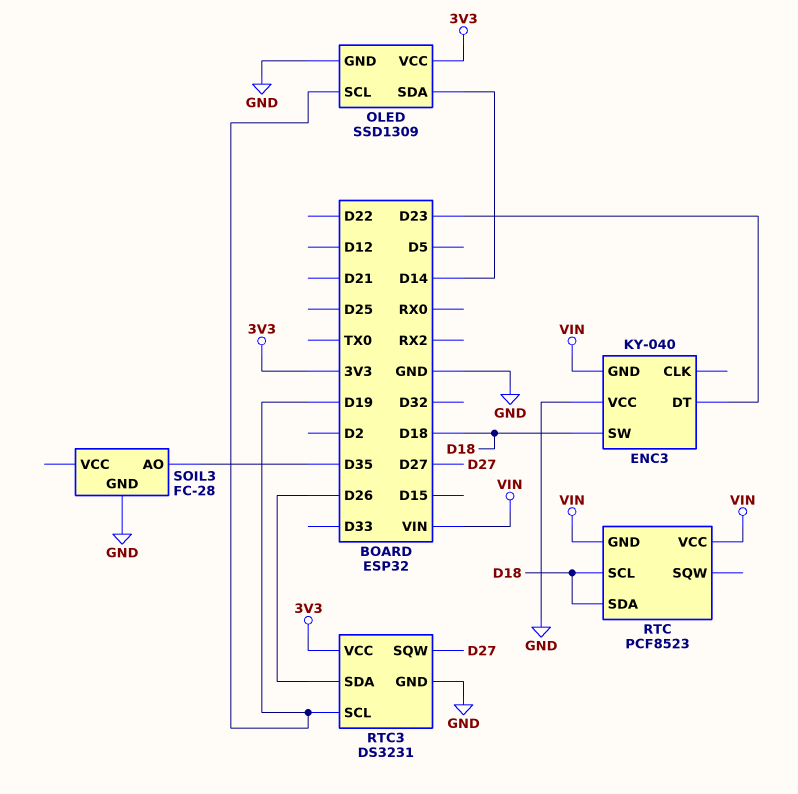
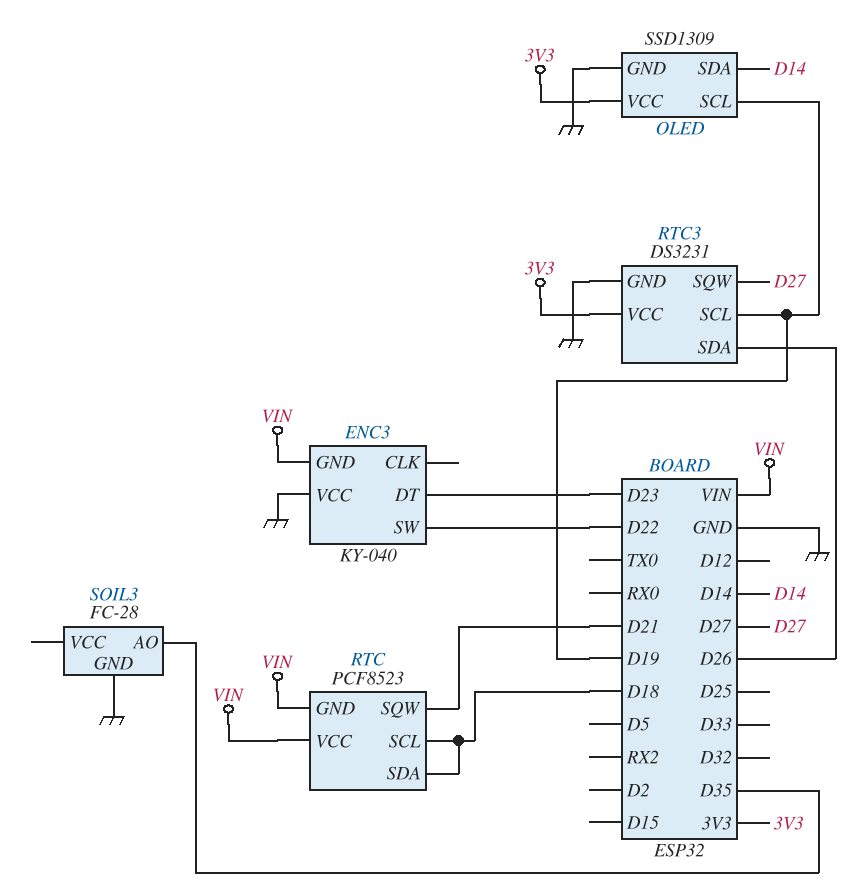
ENC3 pin SW: D18 -> D22
RTC pin SQW: none -> D21

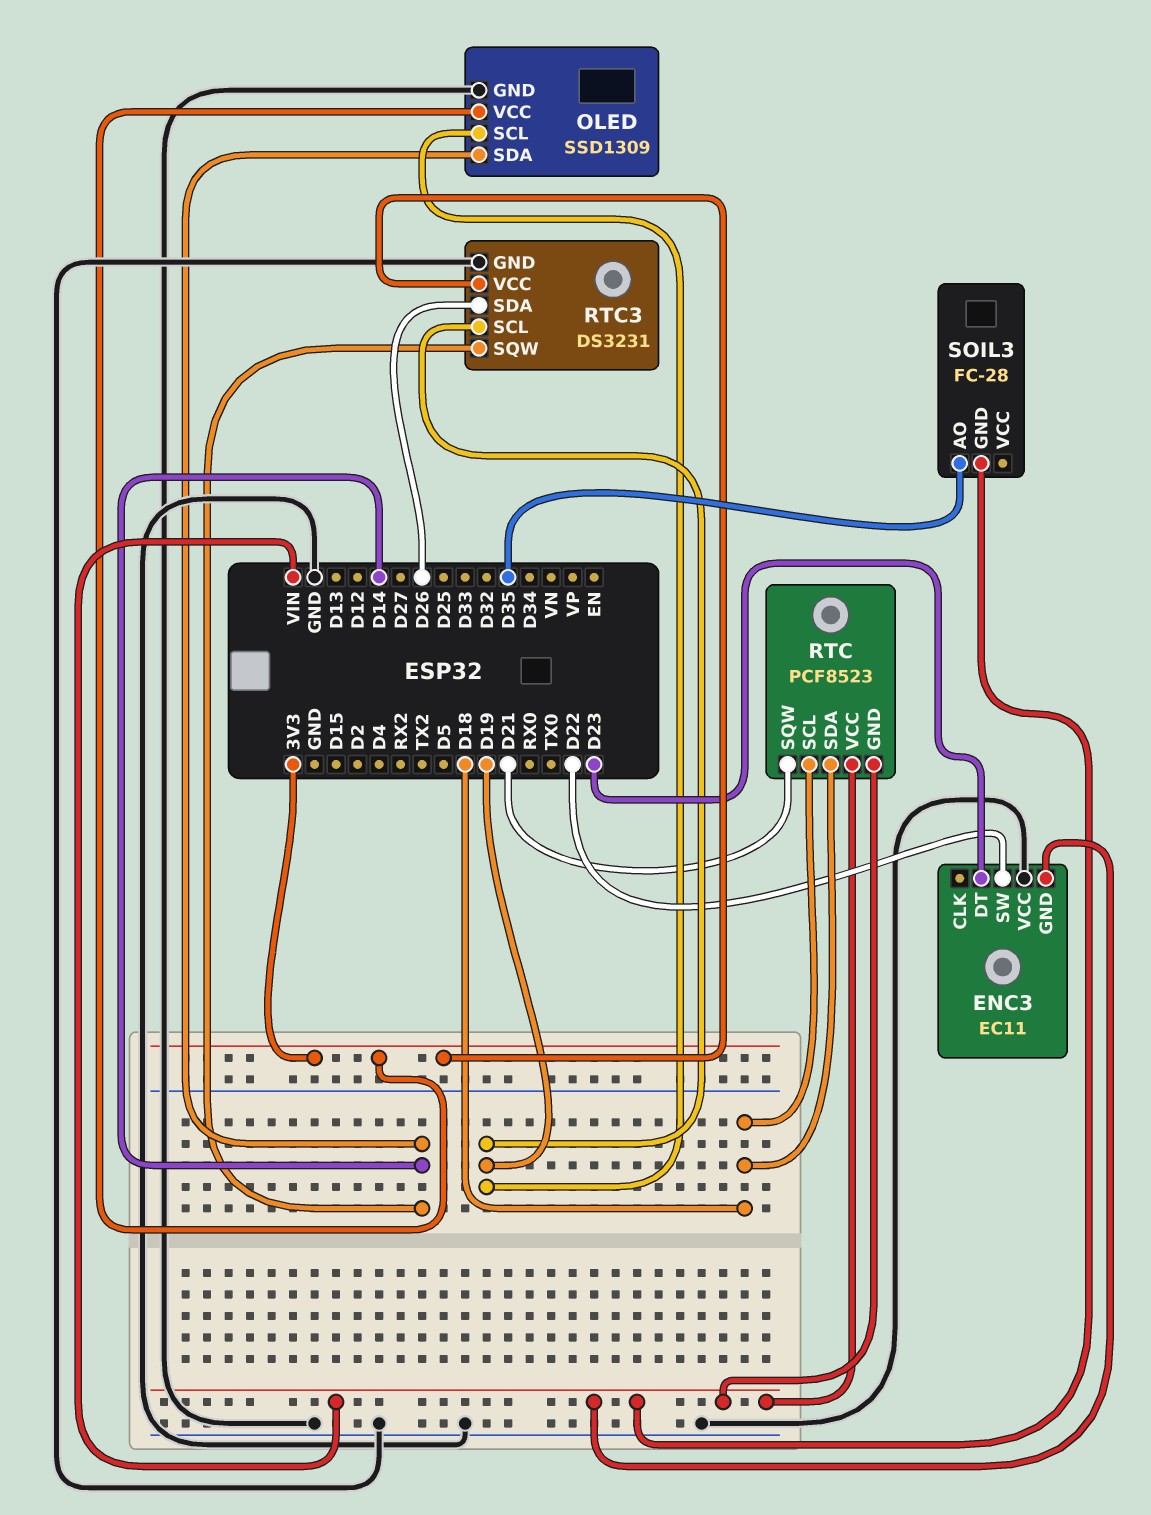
ENC3: KY-040 -> EC11
RTC3 pin SQW: D27 -> D14
SOIL3 pin GND: GND -> VIN

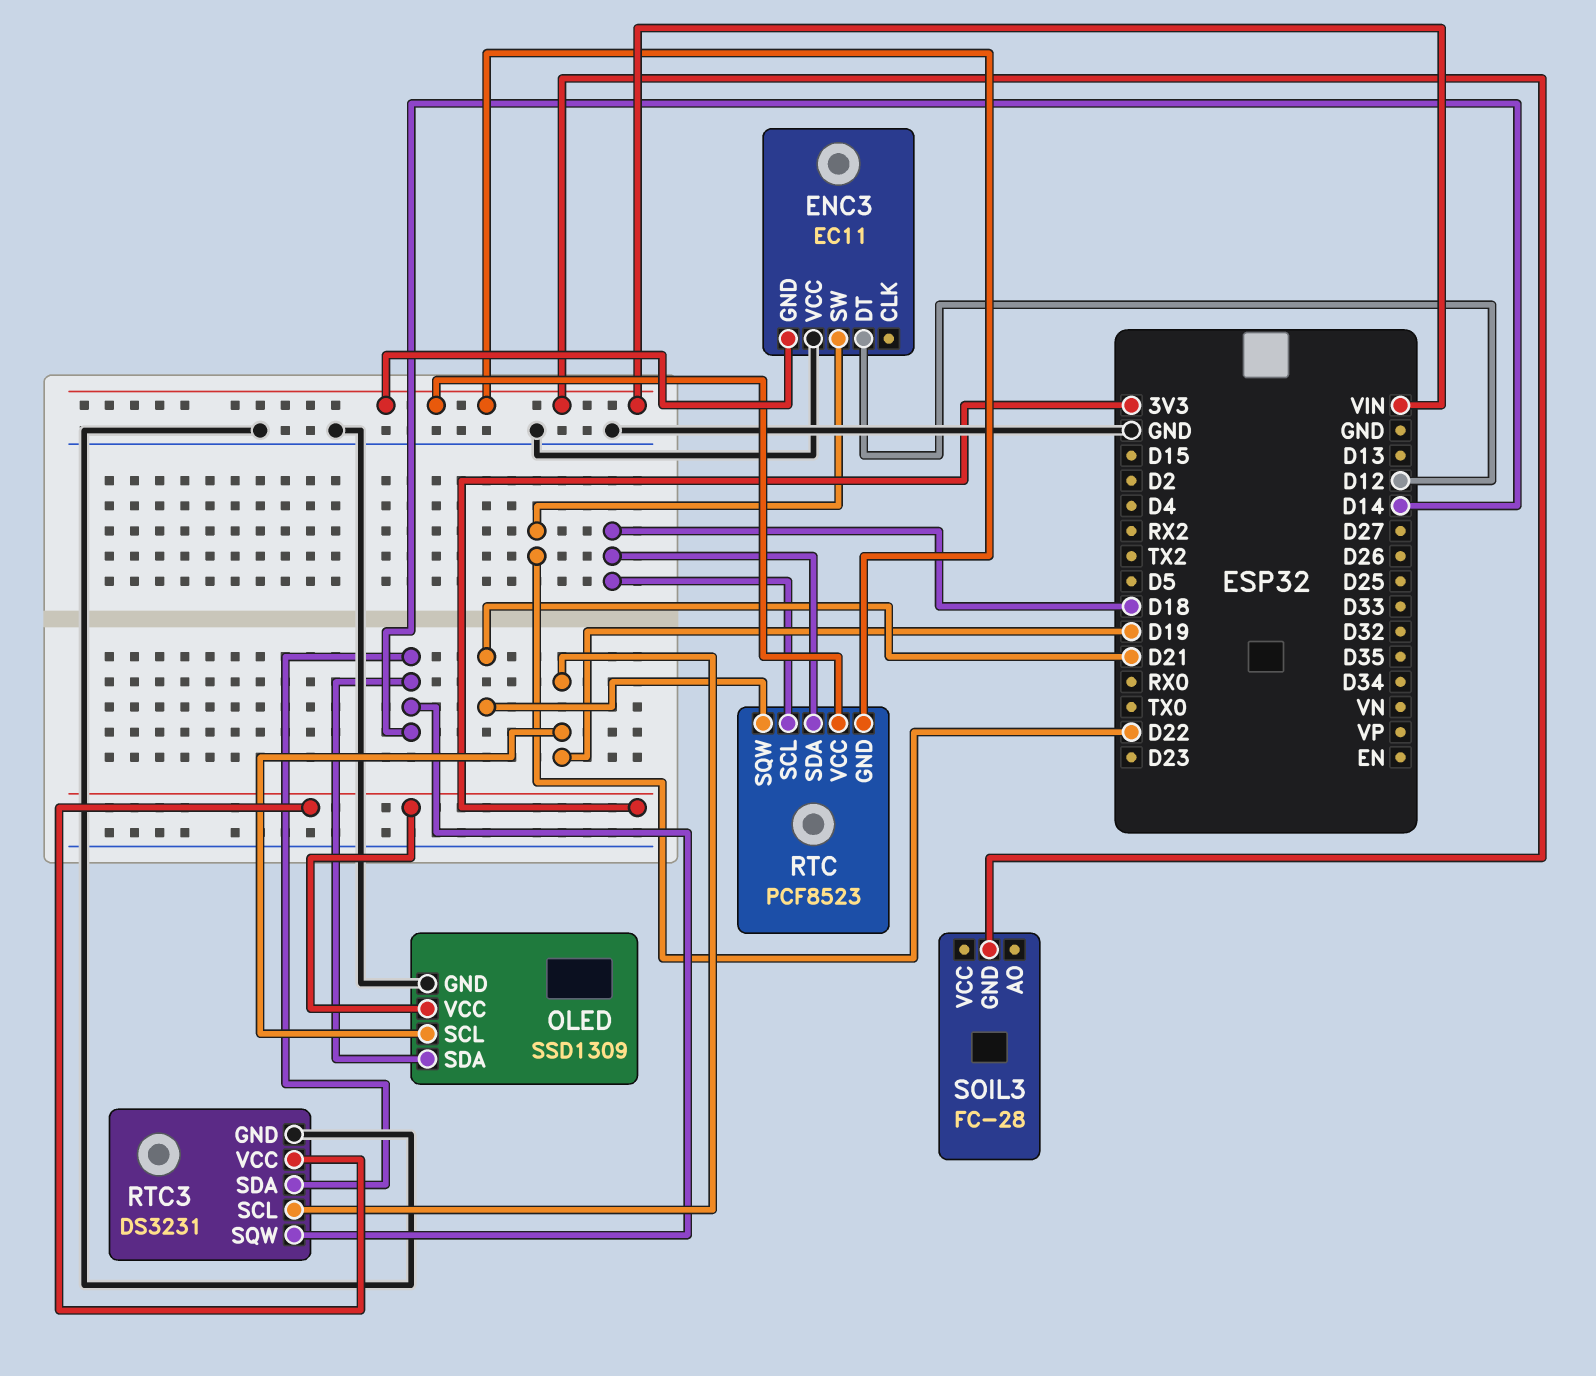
ENC3 pin DT: D23 -> D12
RTC3 pin SDA: D26 -> D14
SOIL3 pin AO: D35 -> none

